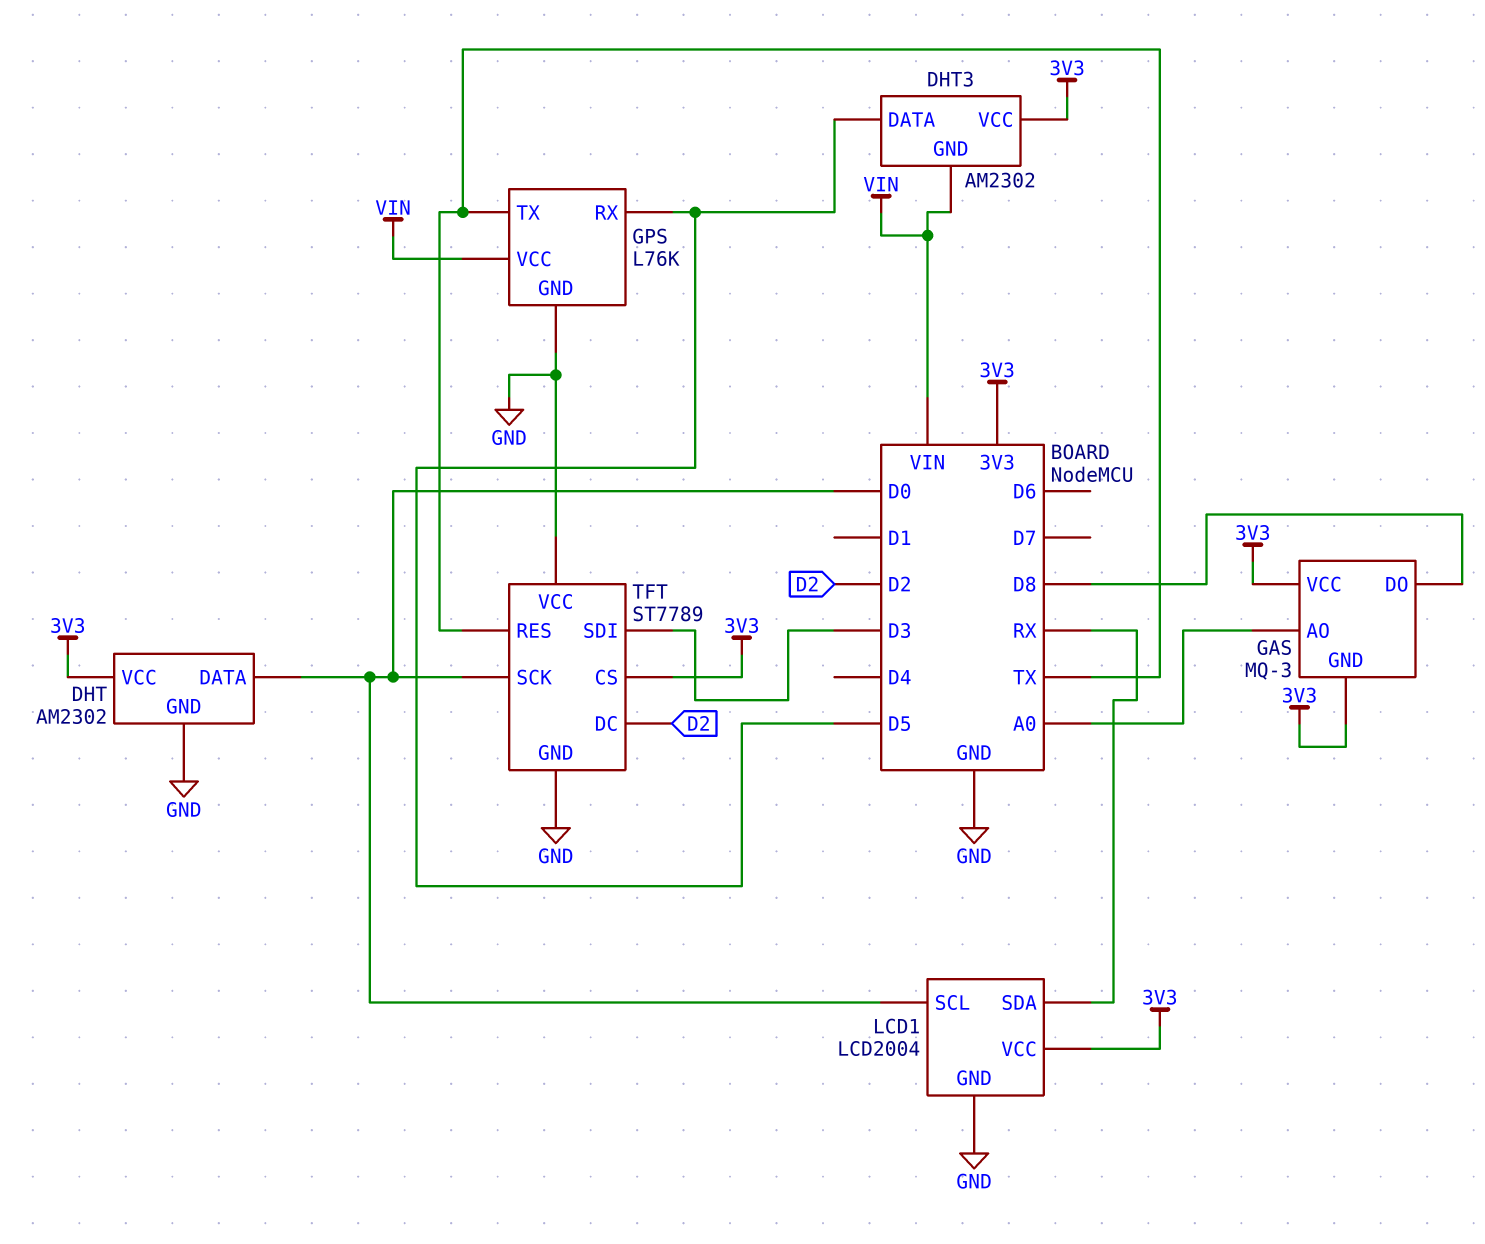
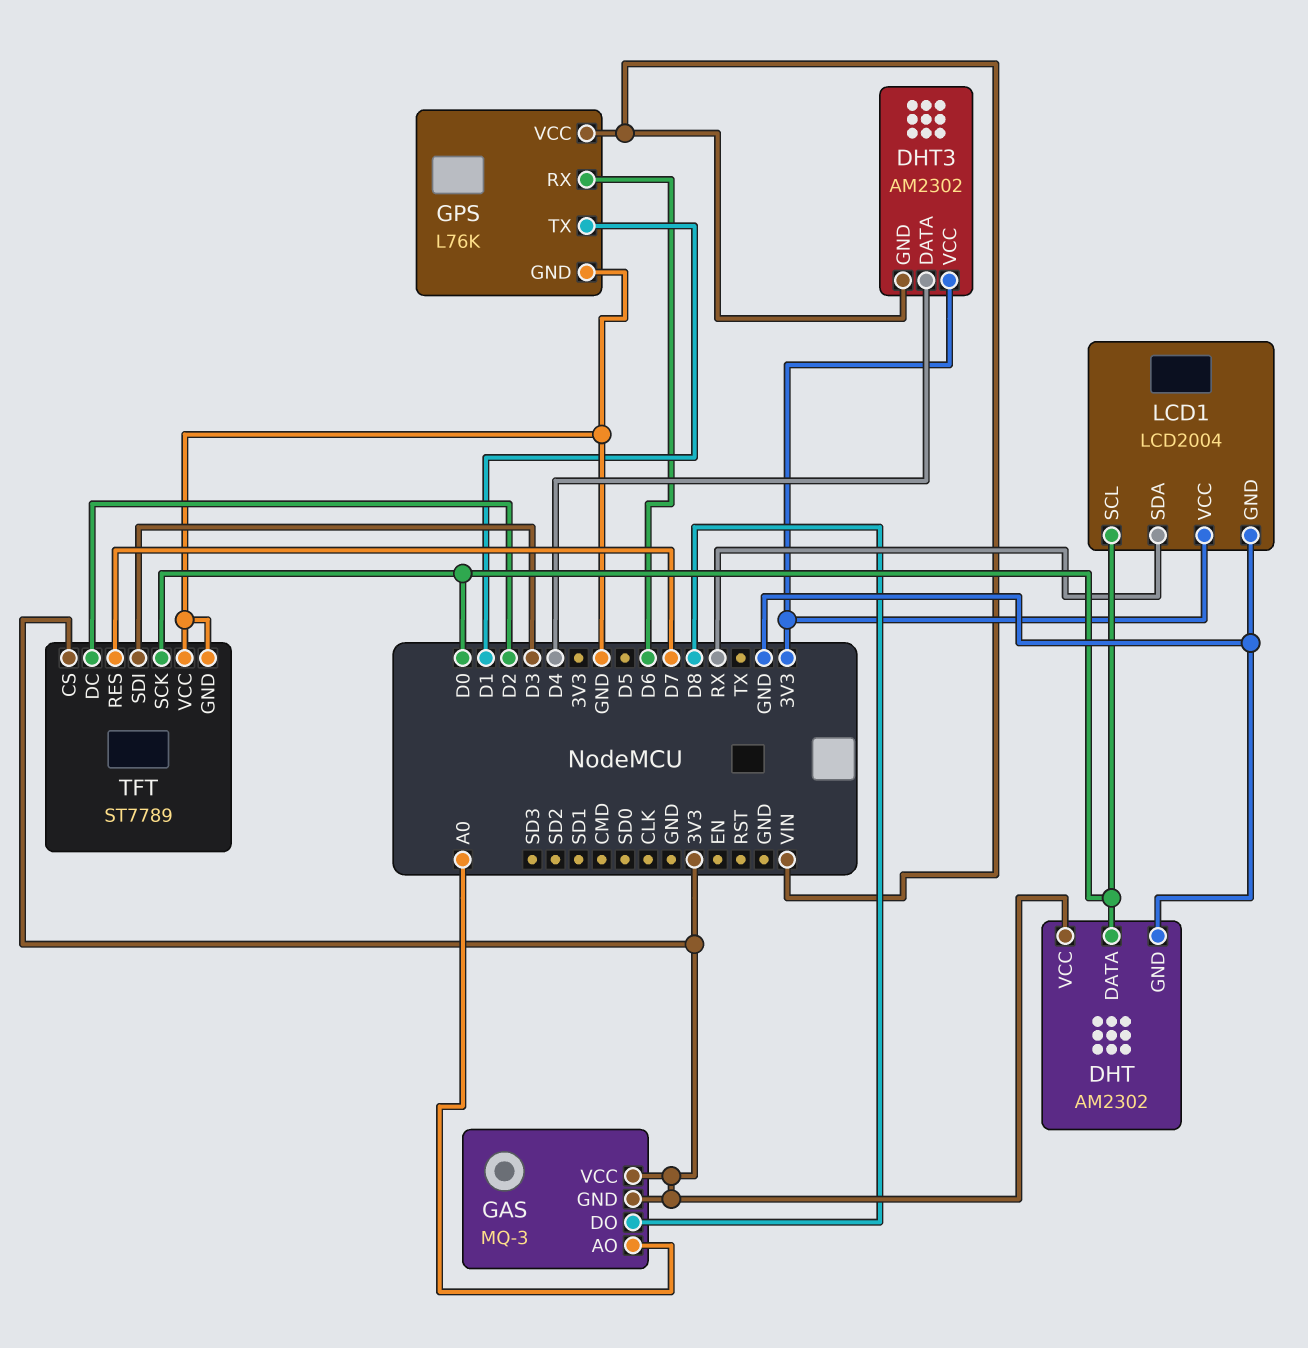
DHT3 pin DATA: D5 -> D4
GPS pin RX: D5 -> D6
GPS pin TX: TX -> D1
TFT pin RES: TX -> D7

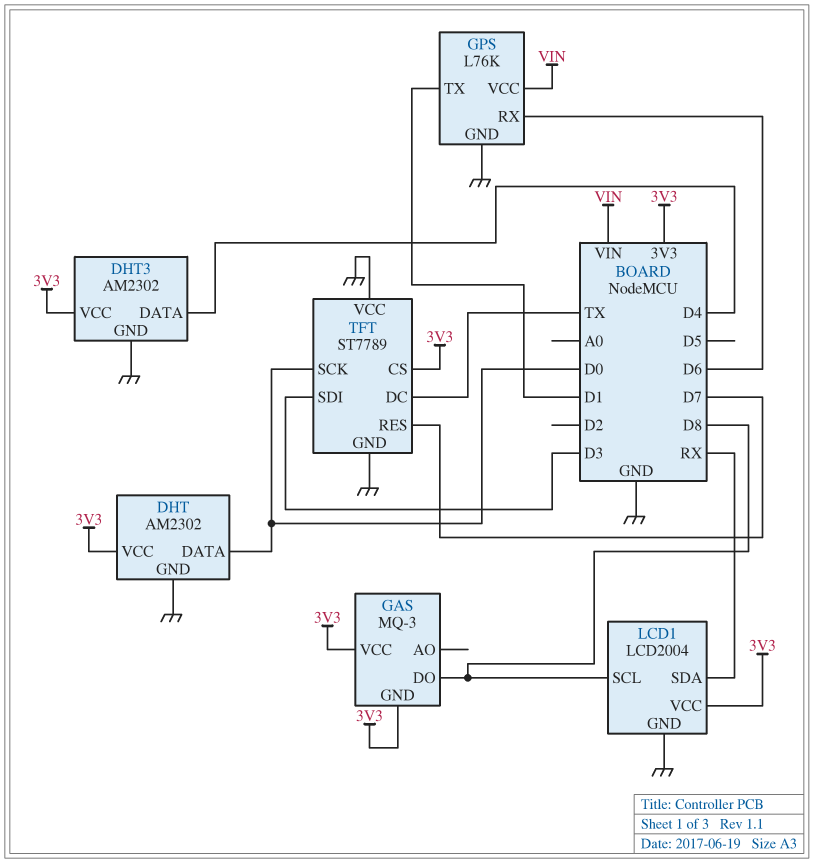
DHT3 pin GND: VIN -> GND
GAS pin AO: A0 -> none
LCD1 pin SCL: D0 -> D8
TFT pin DC: D2 -> TX

